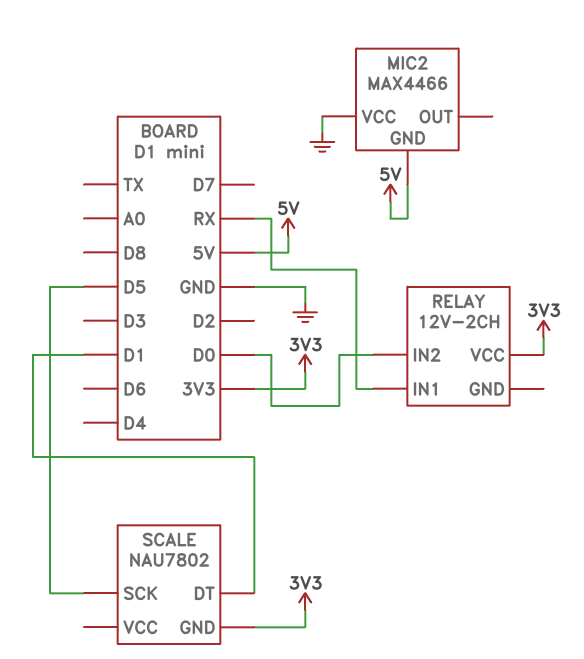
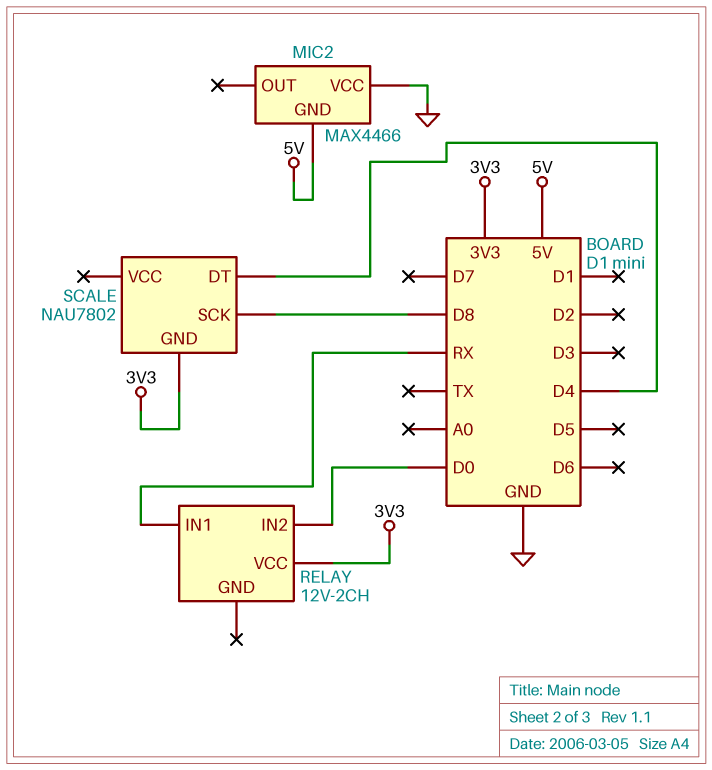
SCALE pin DT: D1 -> D4
SCALE pin SCK: D5 -> D8

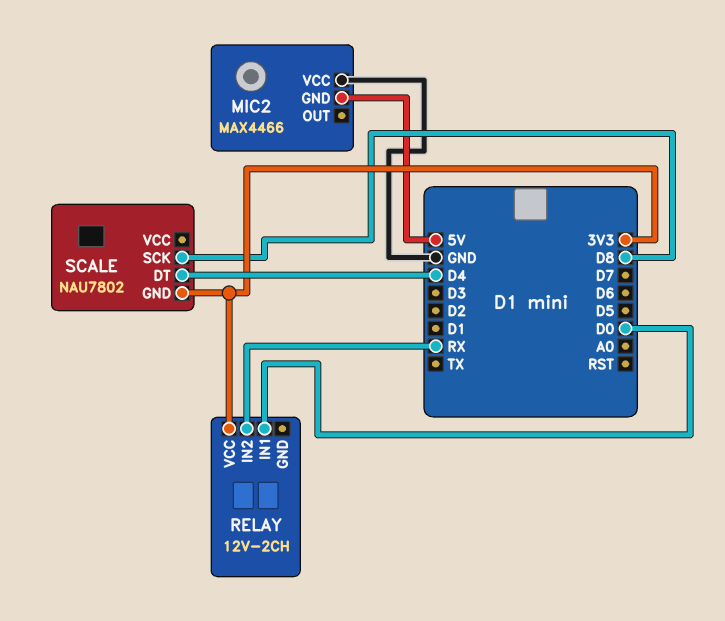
RELAY pin IN1: RX -> D0
RELAY pin IN2: D0 -> RX

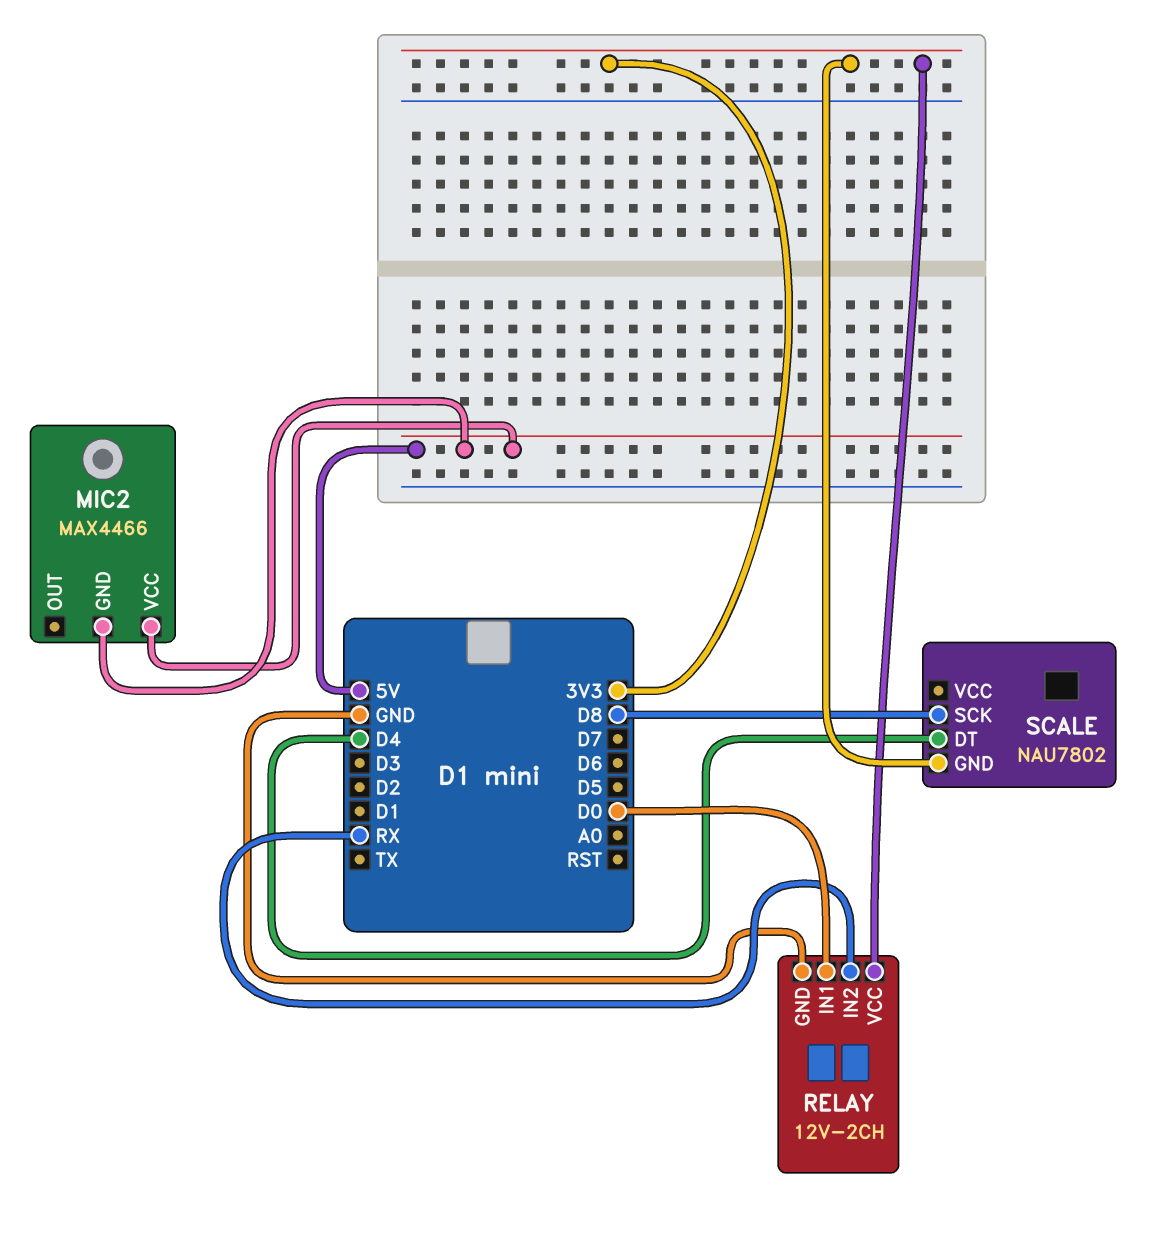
MIC2 pin VCC: GND -> 5V
RELAY pin GND: none -> GND

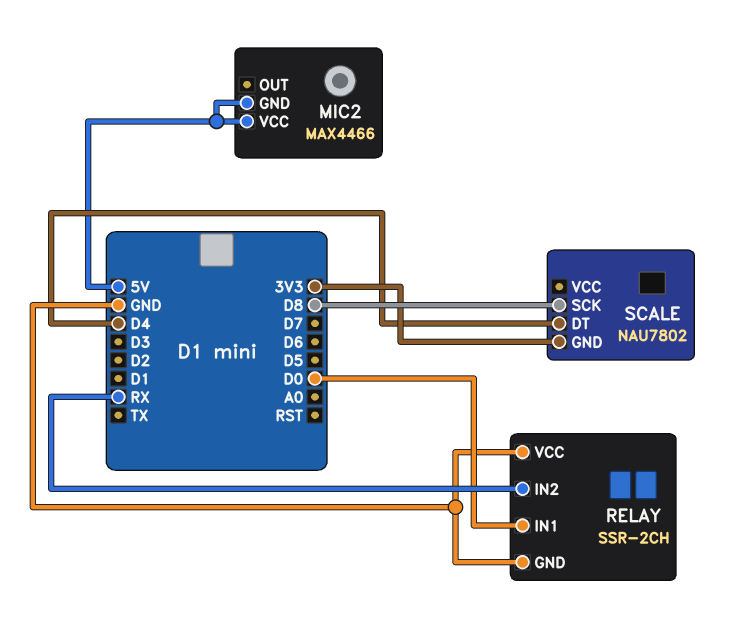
RELAY: 12V-2CH -> SSR-2CH
RELAY pin VCC: 3V3 -> GND

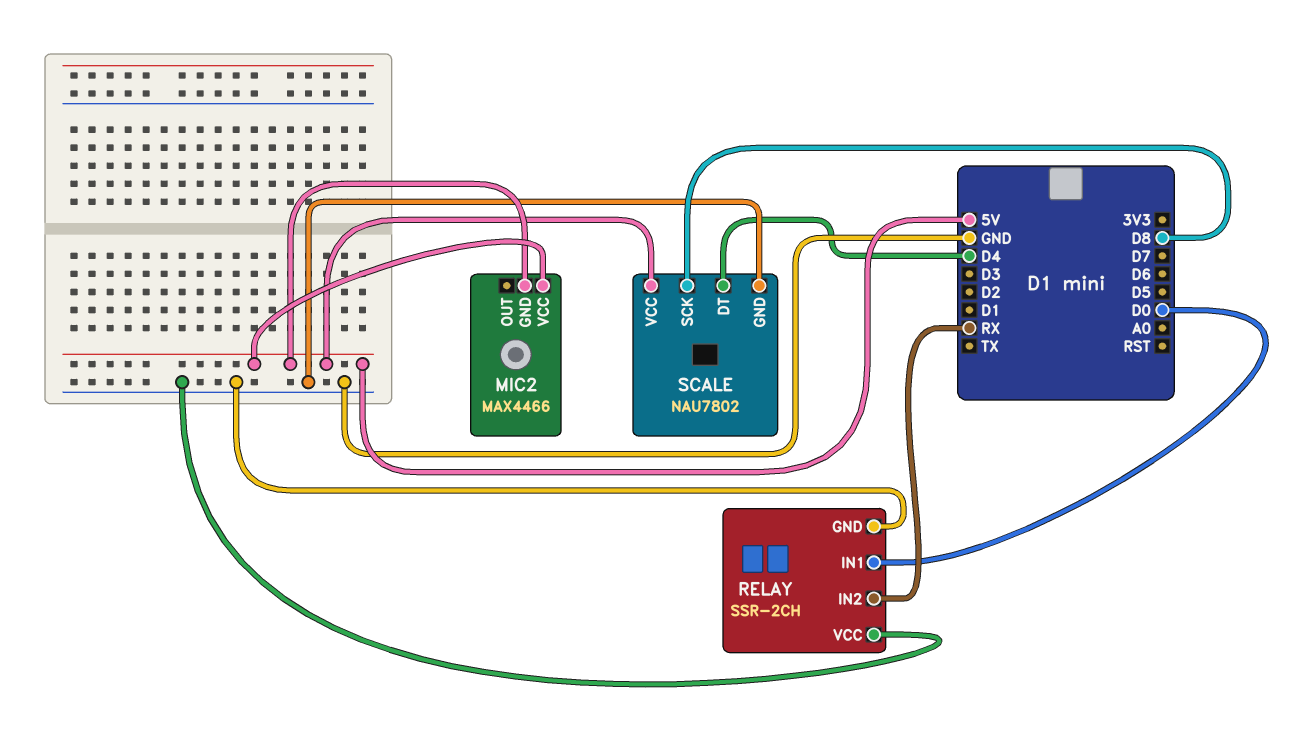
SCALE pin GND: 3V3 -> GND
SCALE pin VCC: none -> 5V

